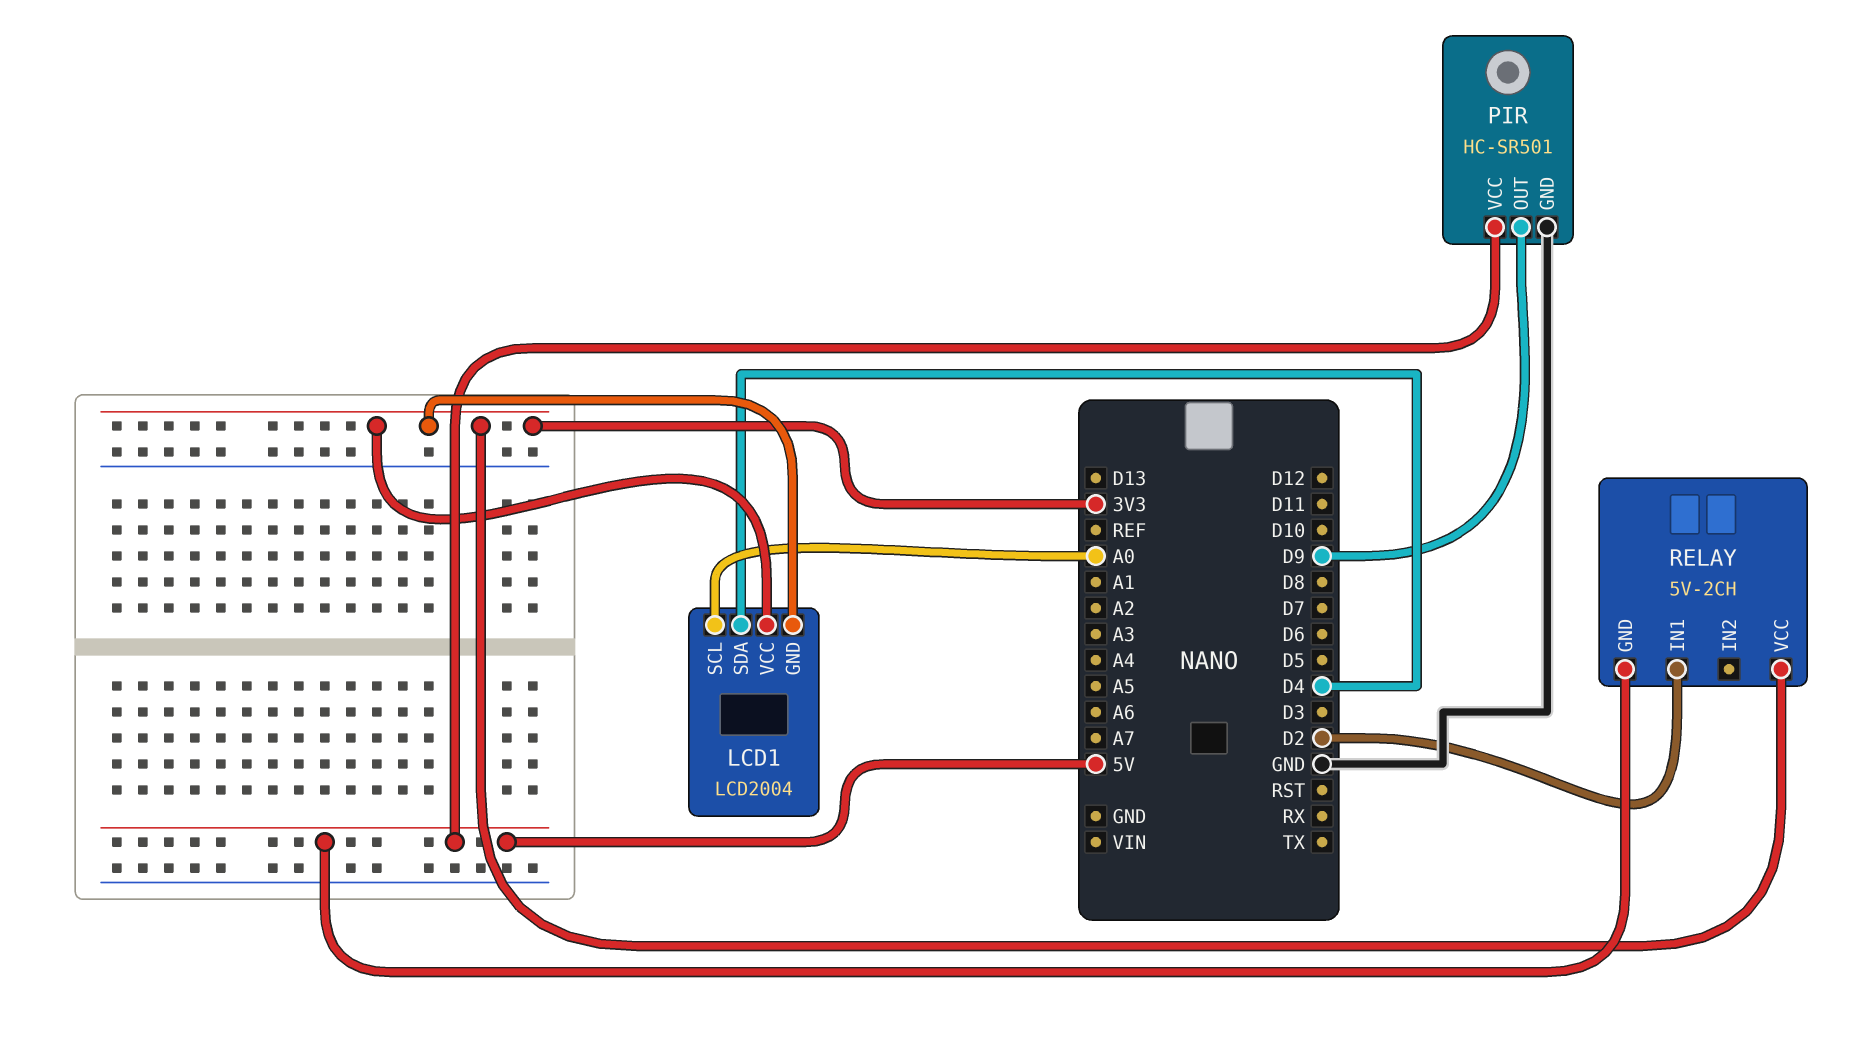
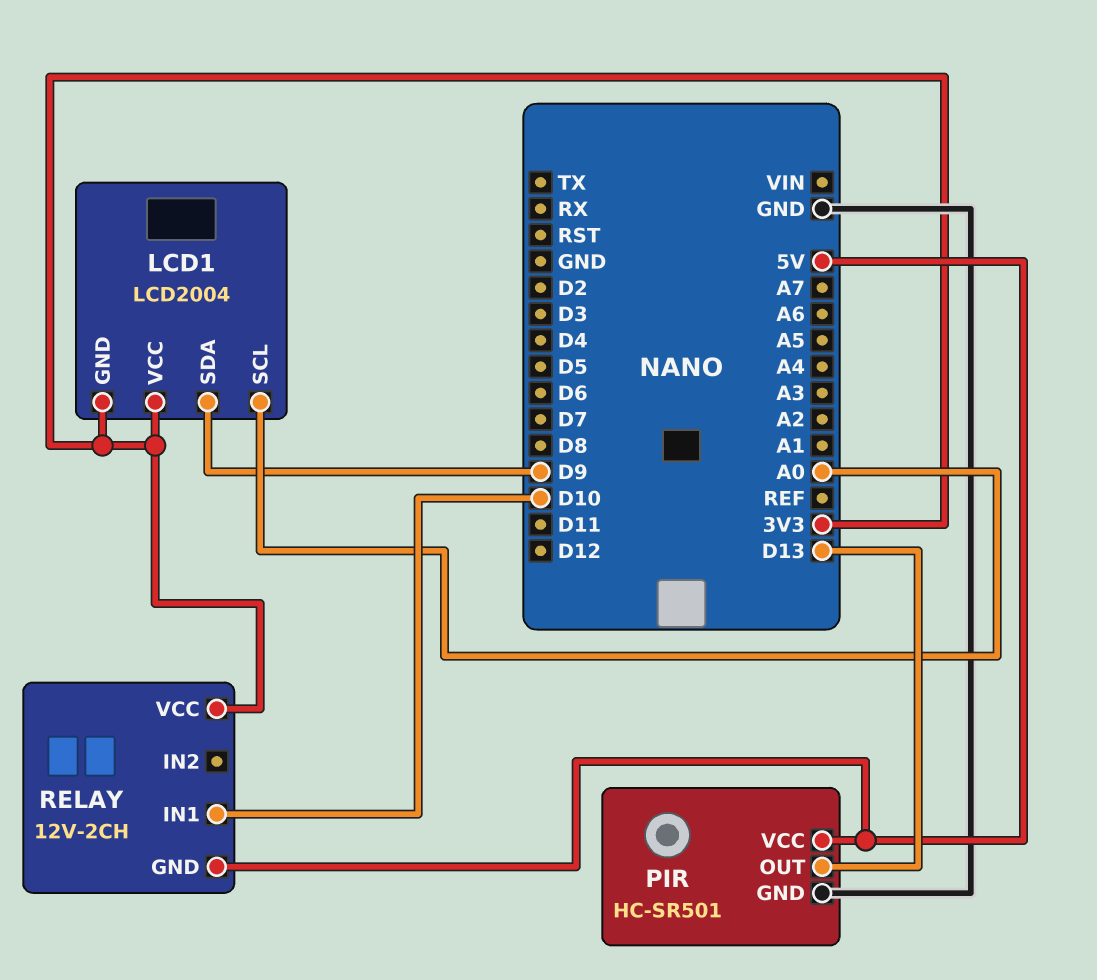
LCD1 pin SDA: D4 -> D9
PIR pin OUT: D9 -> D13
RELAY: 5V-2CH -> 12V-2CH
RELAY pin IN1: D2 -> D10

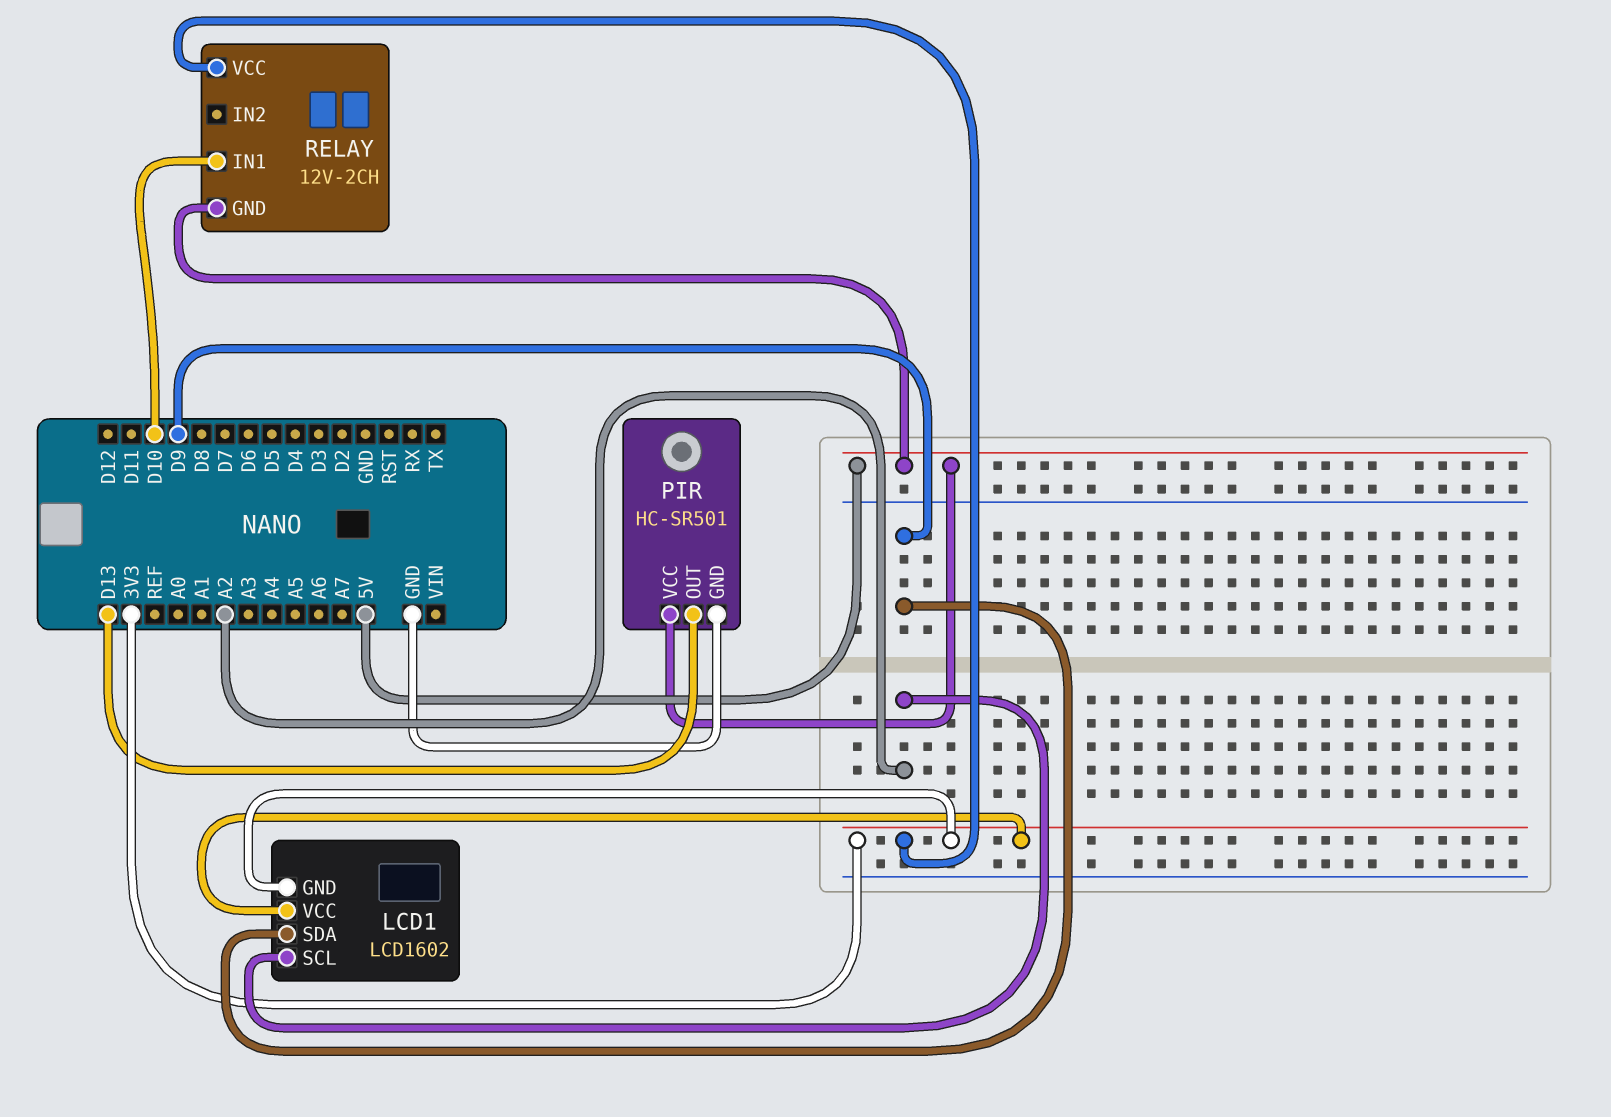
LCD1: LCD2004 -> LCD1602
LCD1 pin SCL: A0 -> A2

